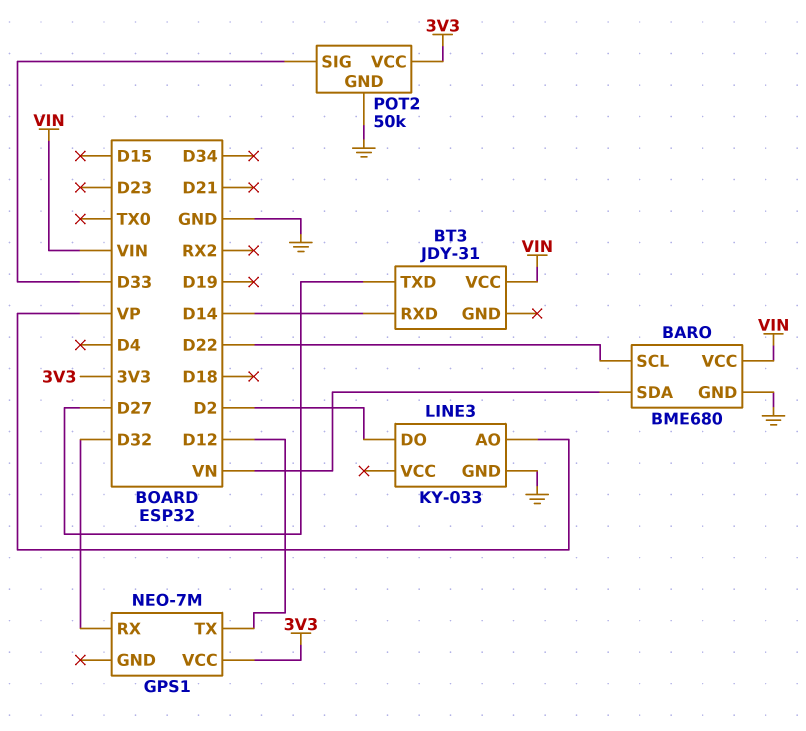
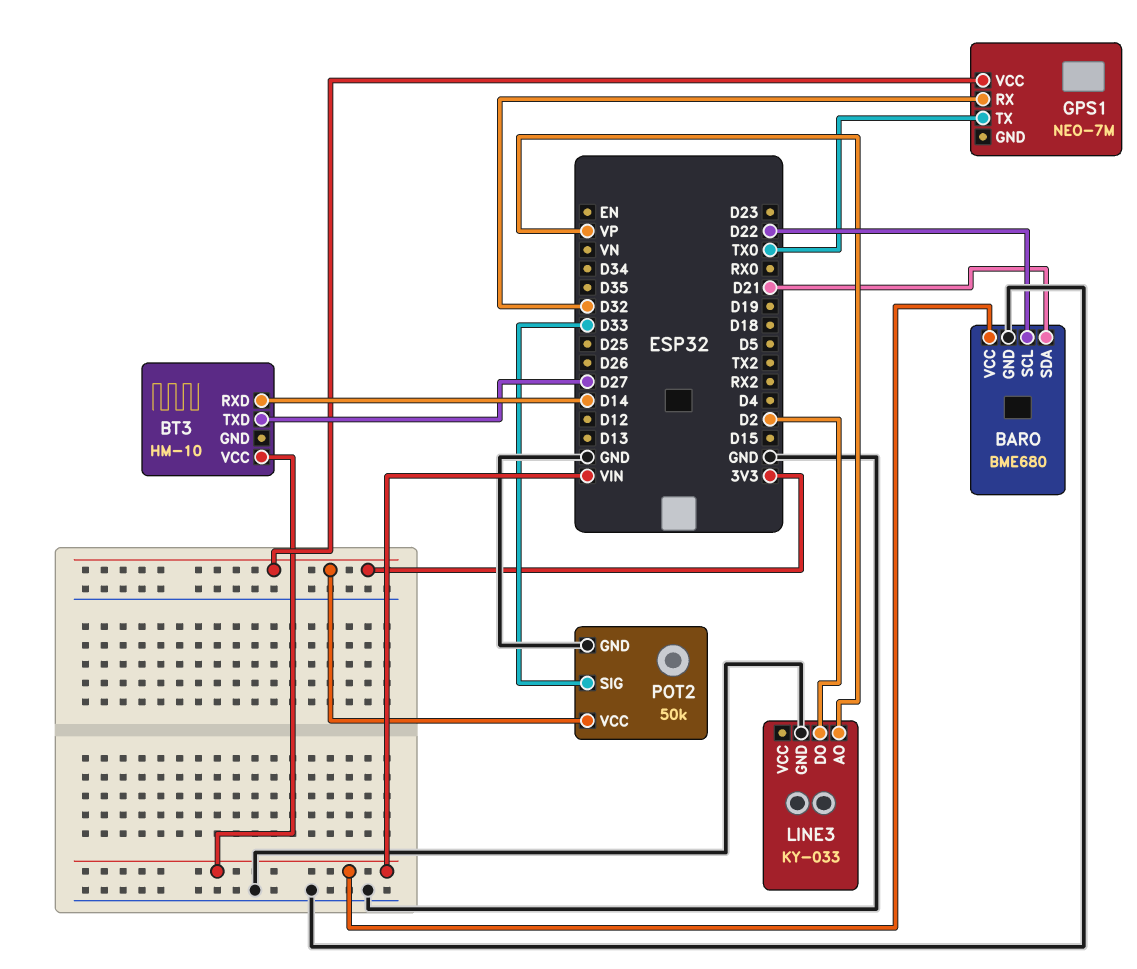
BARO pin SDA: VN -> D21
BT3: JDY-31 -> HM-10
GPS1 pin TX: D12 -> TX0

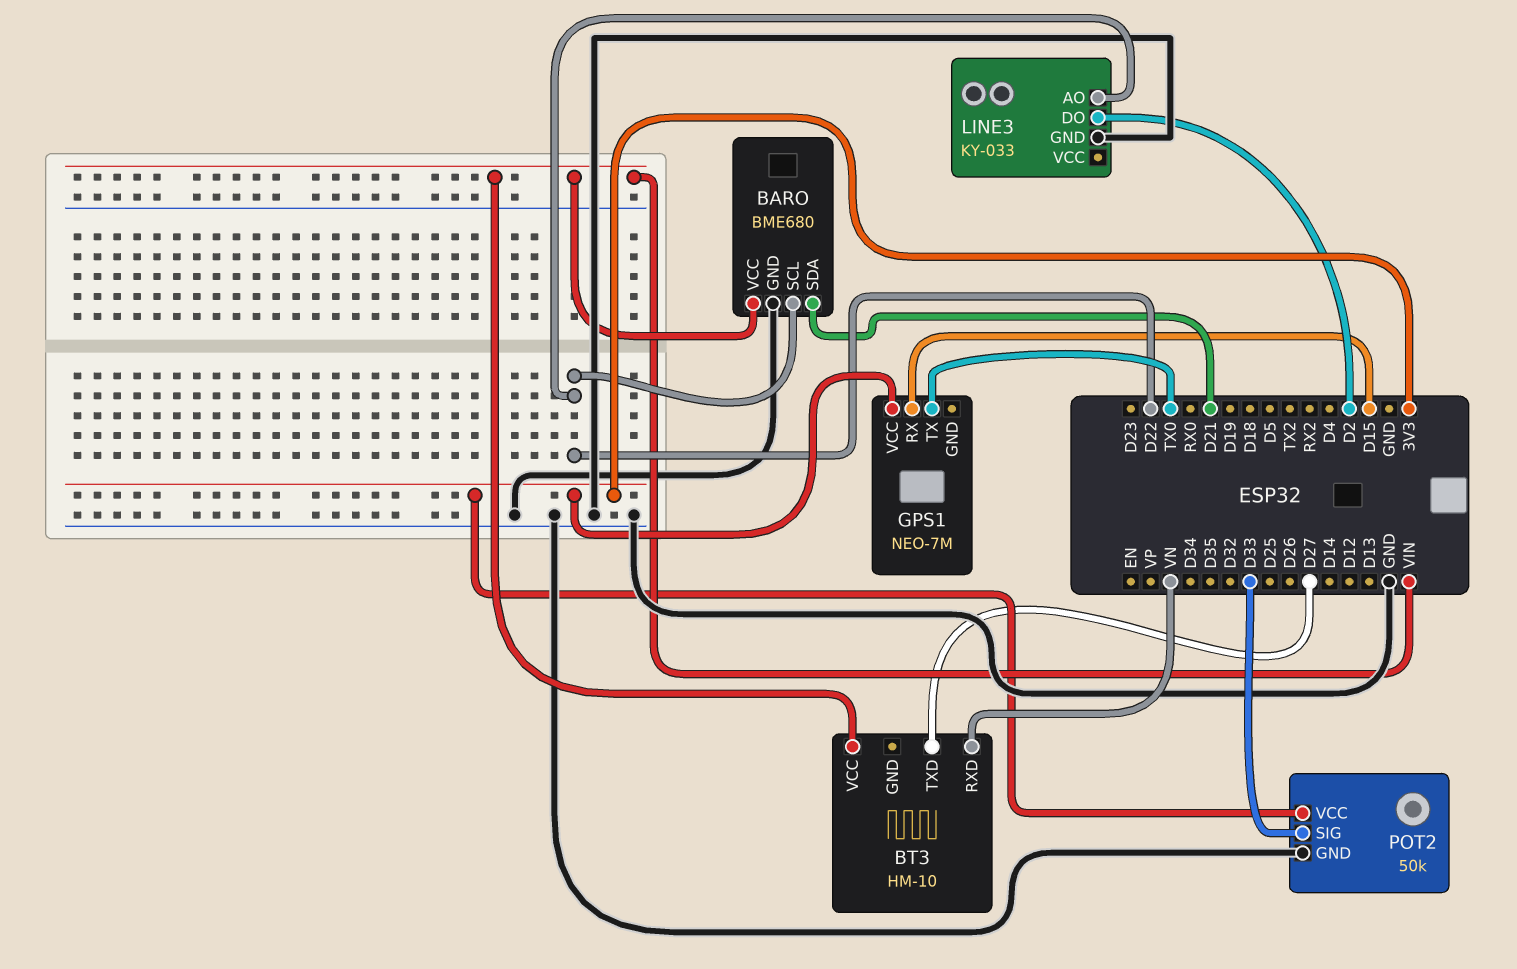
BT3 pin RXD: D14 -> VN
GPS1 pin RX: D32 -> D15
LINE3 pin AO: VP -> D22

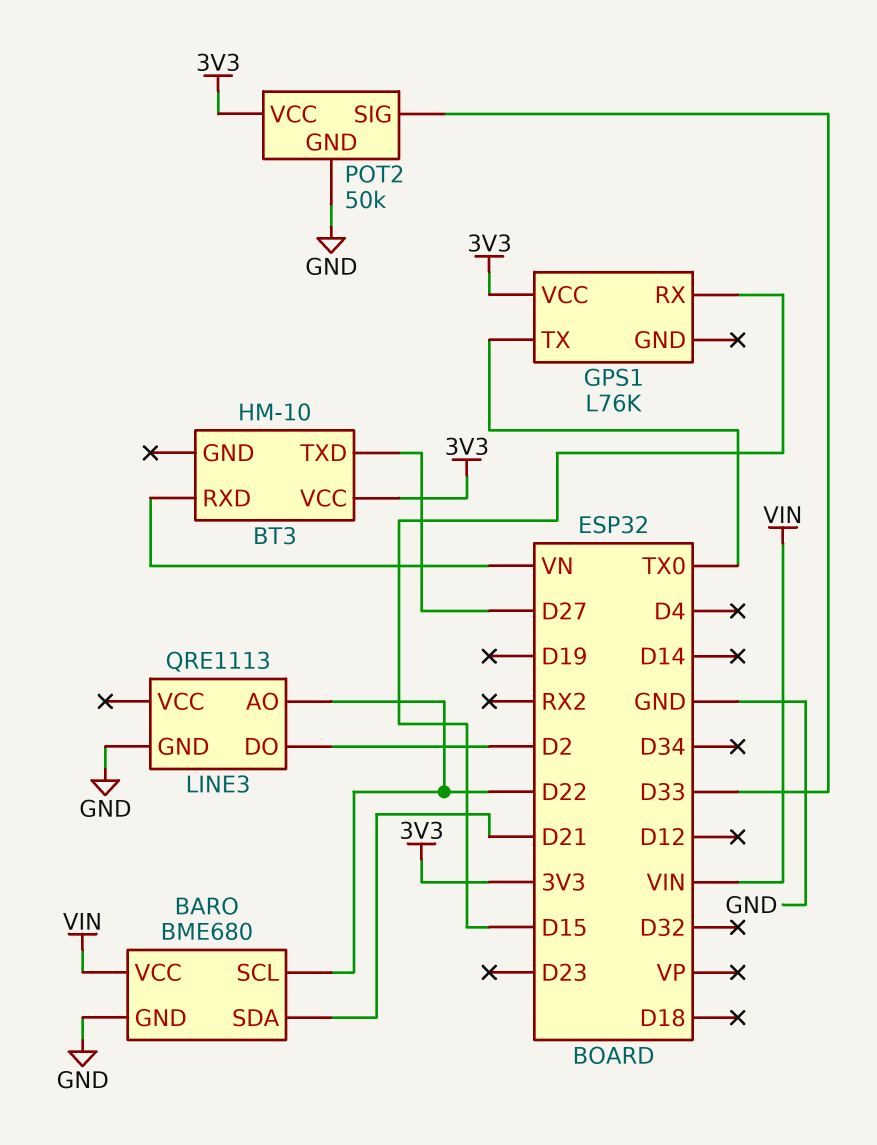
BT3 pin VCC: VIN -> 3V3
GPS1: NEO-7M -> L76K
LINE3: KY-033 -> QRE1113

